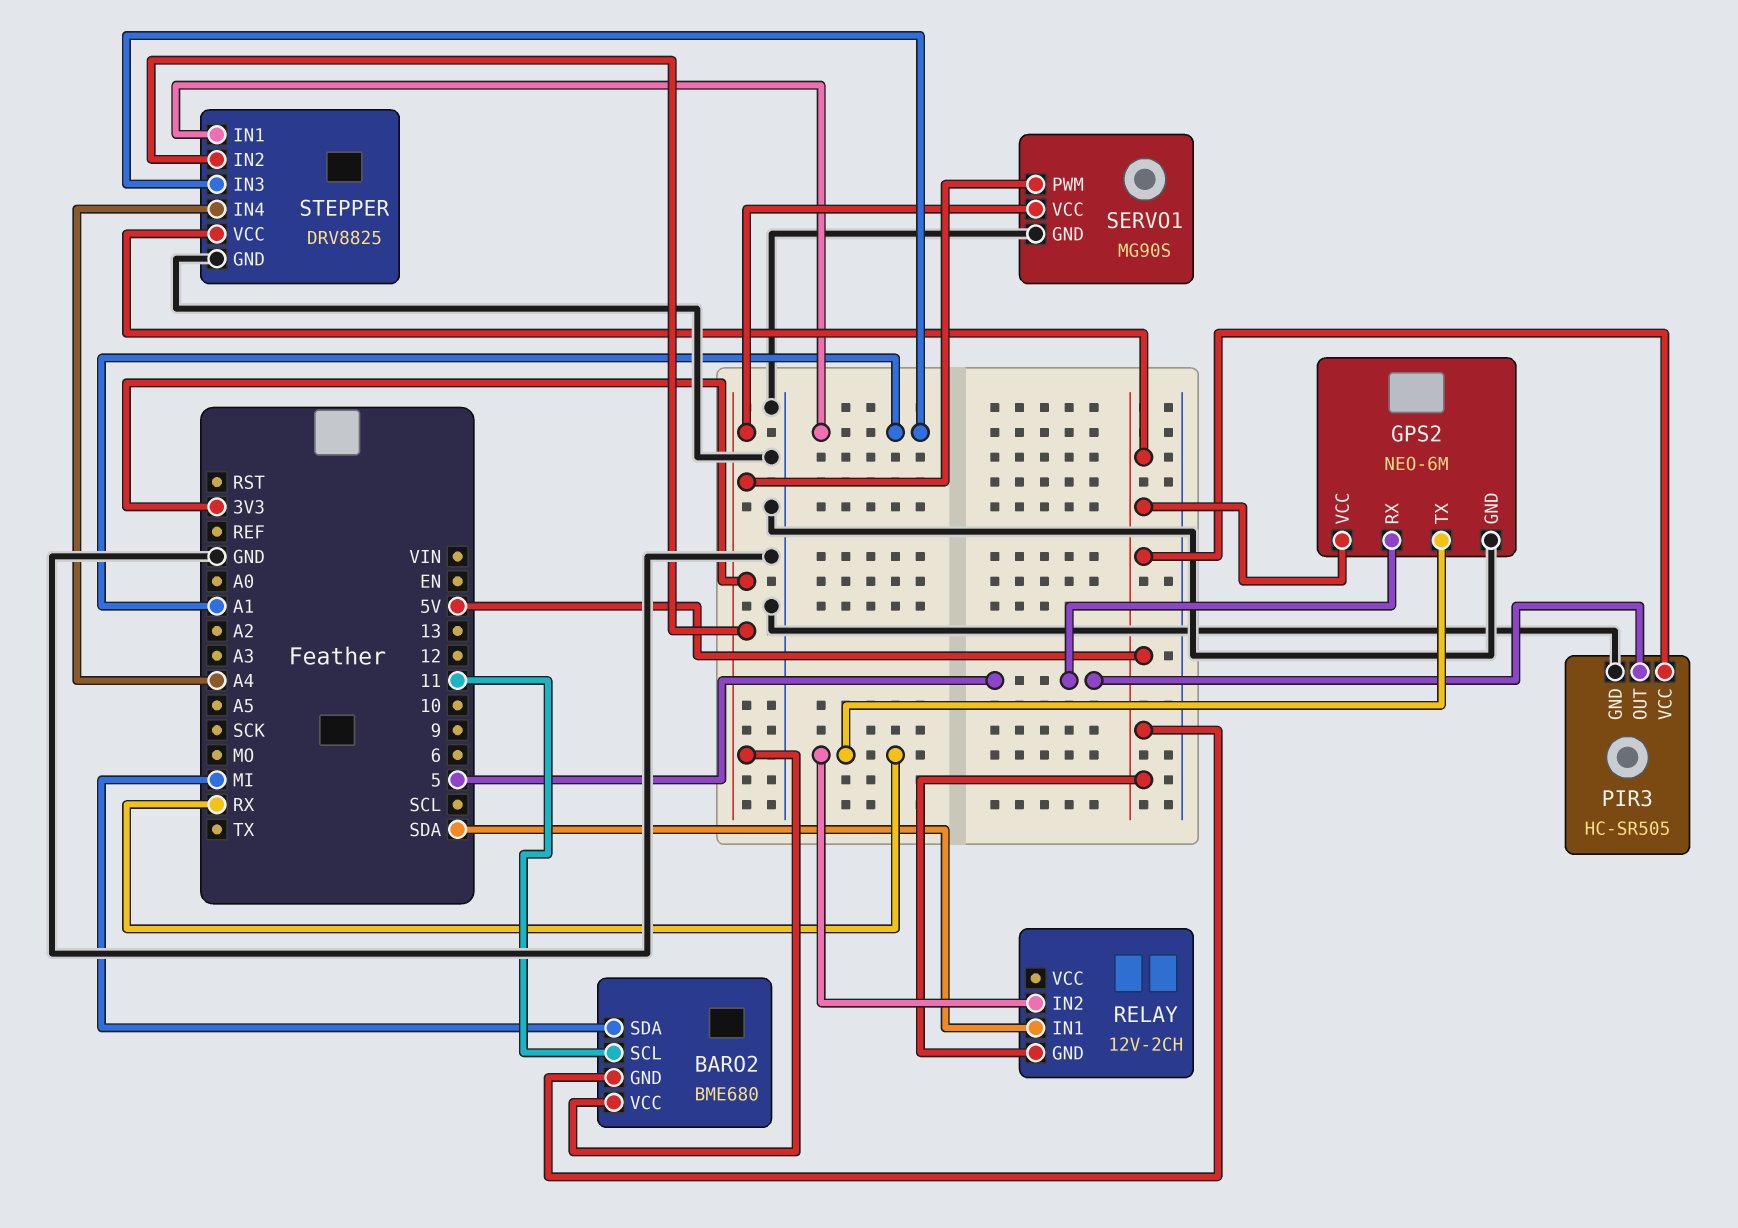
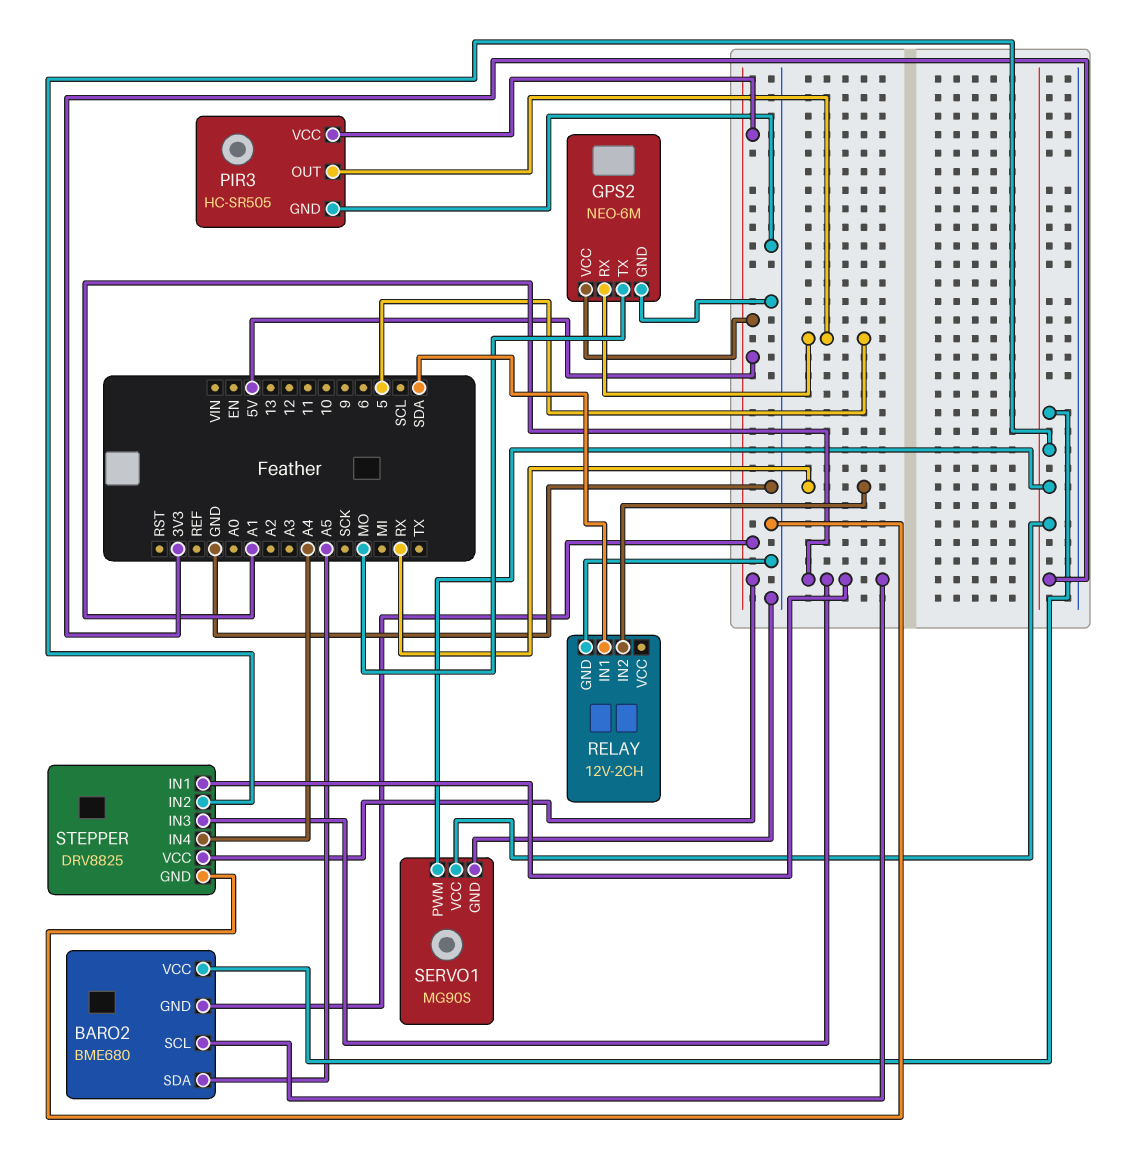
BARO2 pin SCL: 11 -> A1
BARO2 pin SDA: MI -> A5
GPS2 pin TX: RX -> MO
RELAY pin GND: 5V -> GND

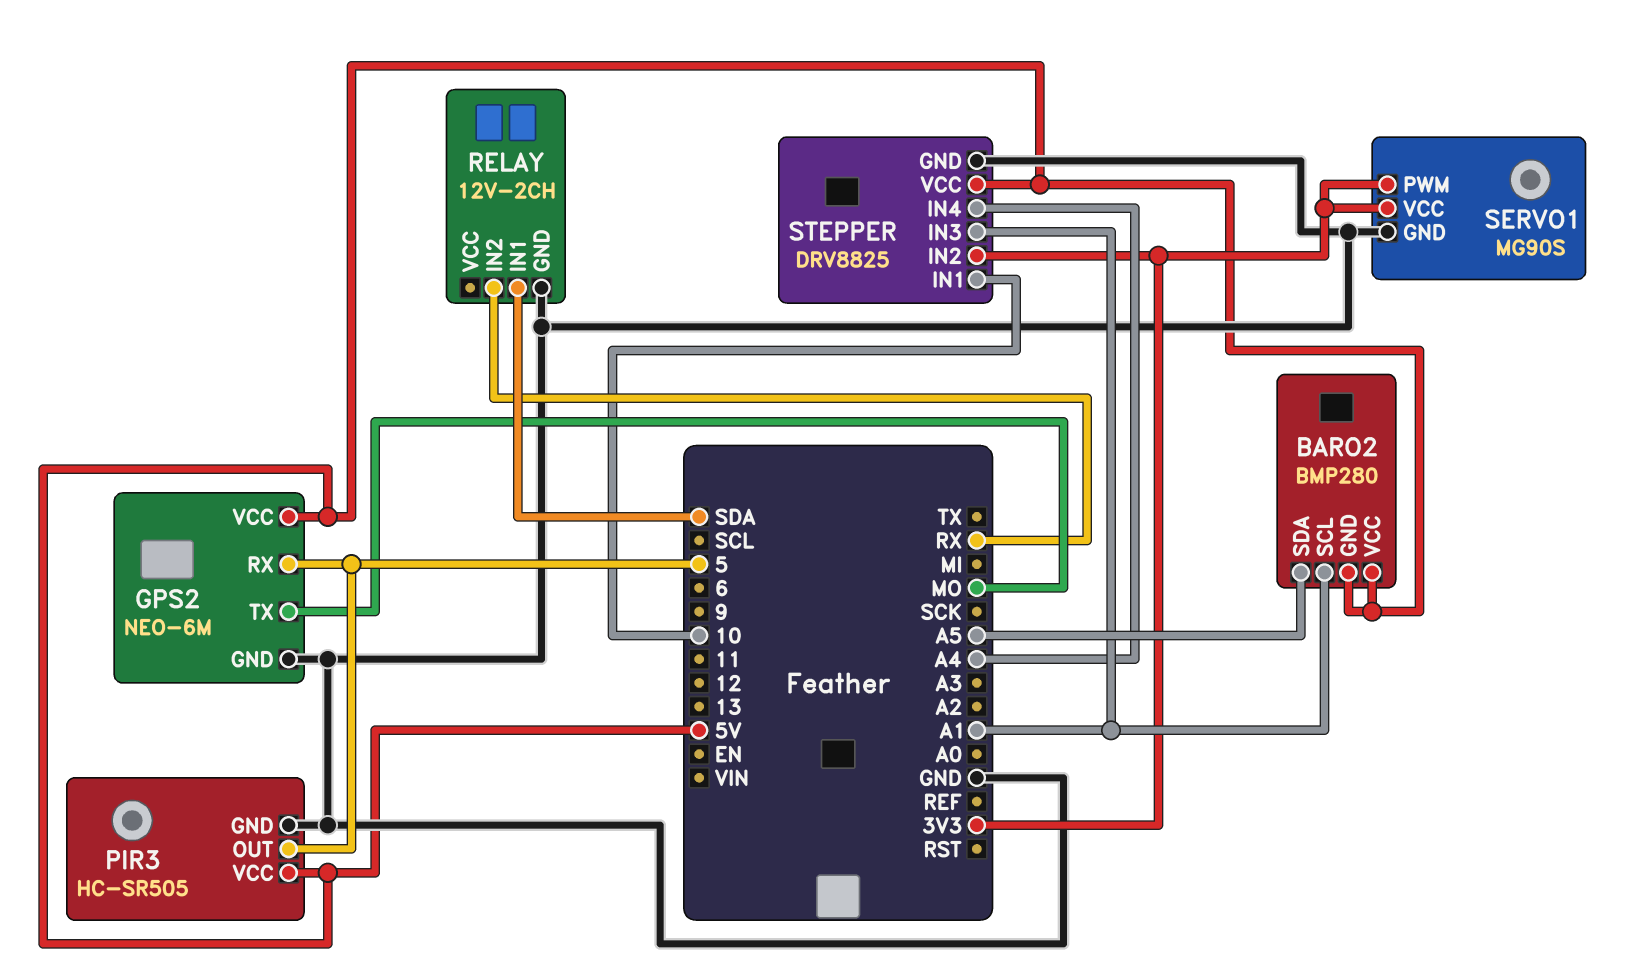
BARO2: BME680 -> BMP280
BARO2 pin VCC: 3V3 -> 5V
STEPPER pin IN1: A1 -> 10

